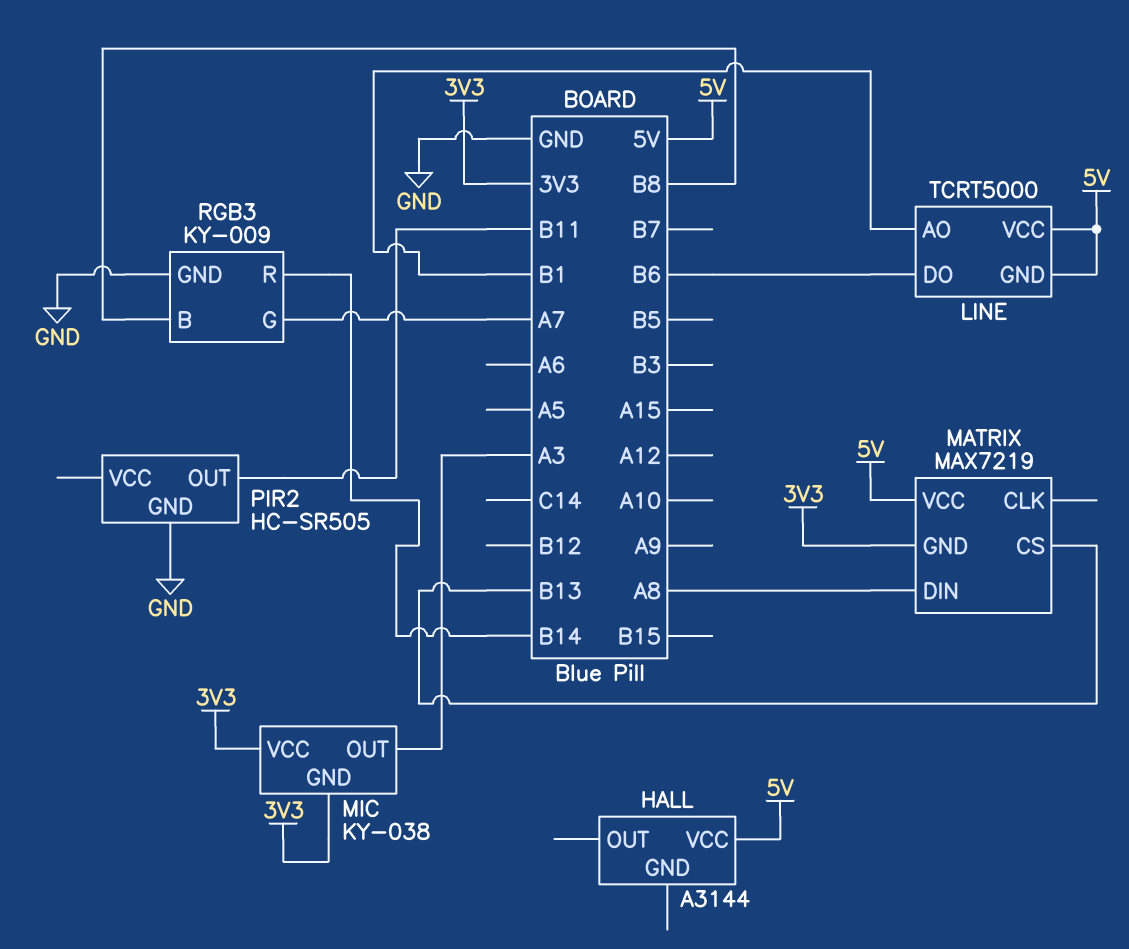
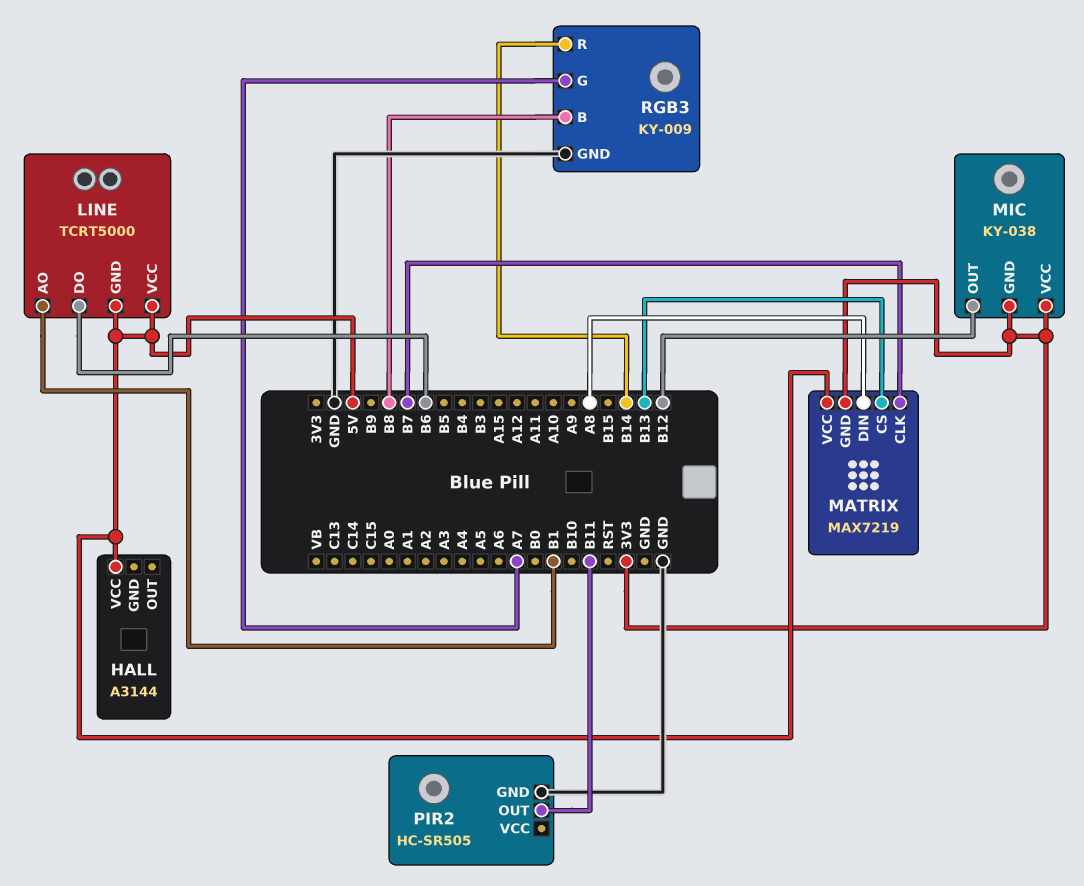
MATRIX pin CLK: none -> B7
MIC pin OUT: A3 -> B12

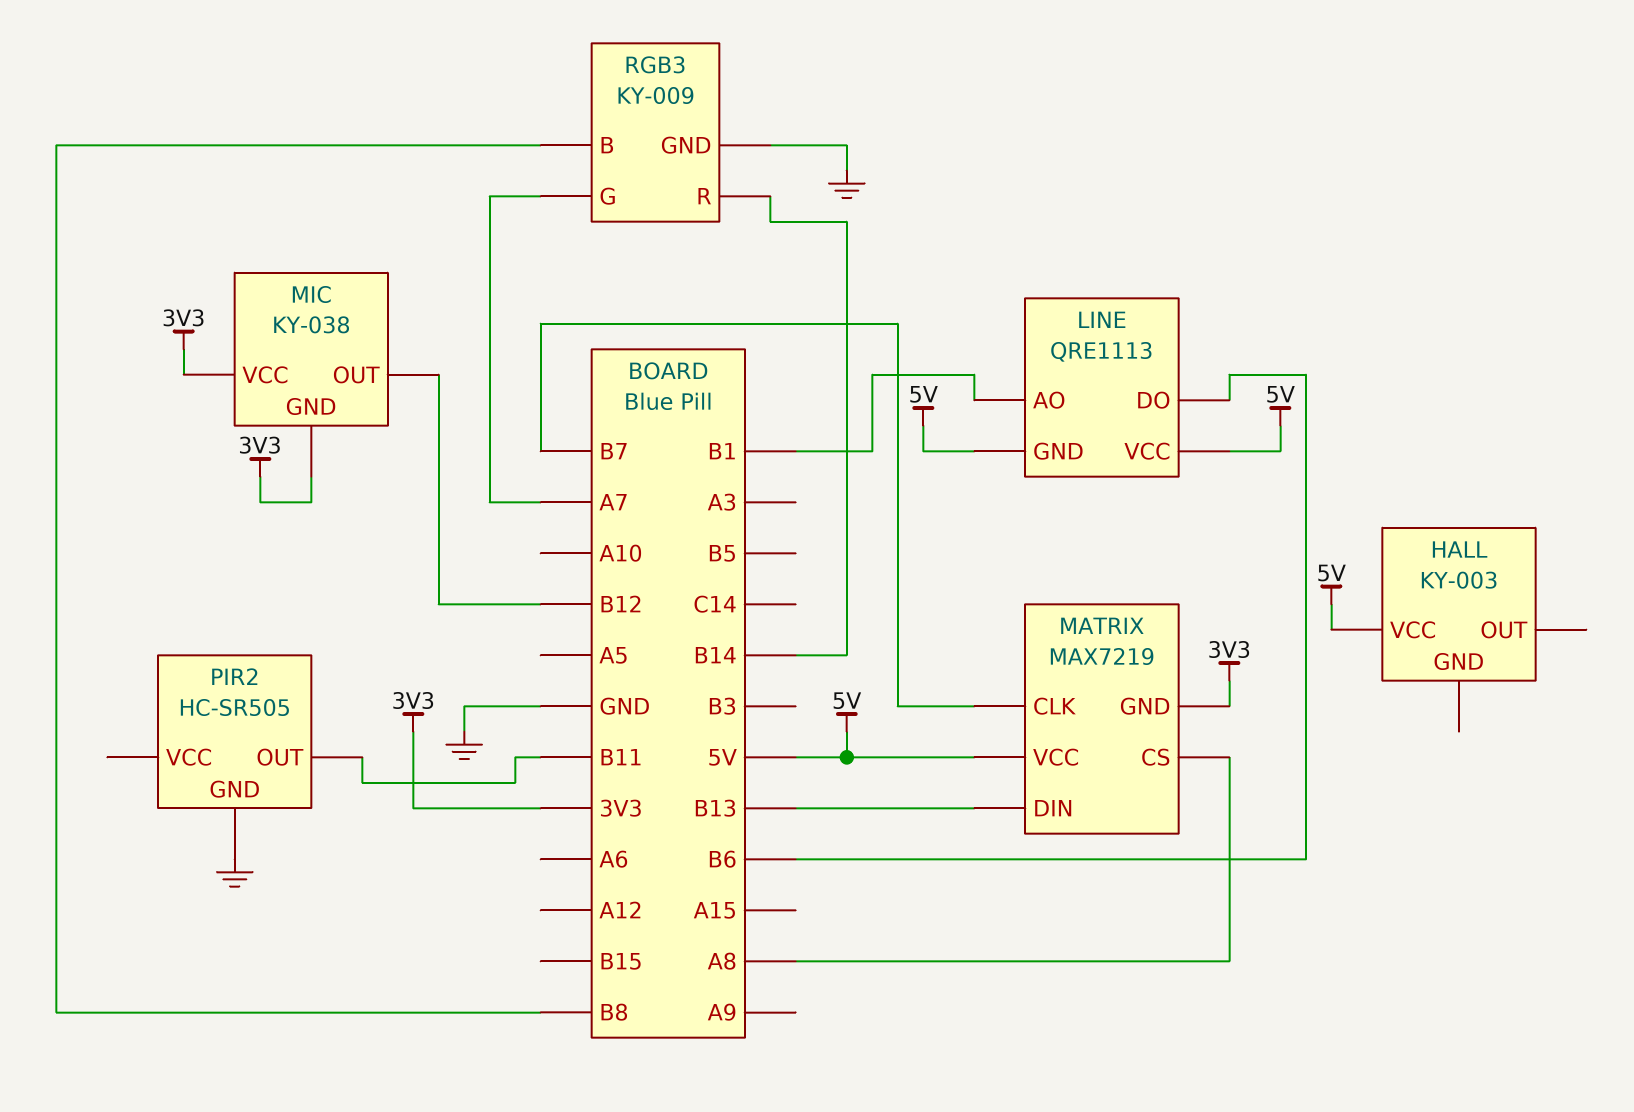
HALL: A3144 -> KY-003
LINE: TCRT5000 -> QRE1113
MATRIX pin CS: B13 -> A8
MATRIX pin DIN: A8 -> B13

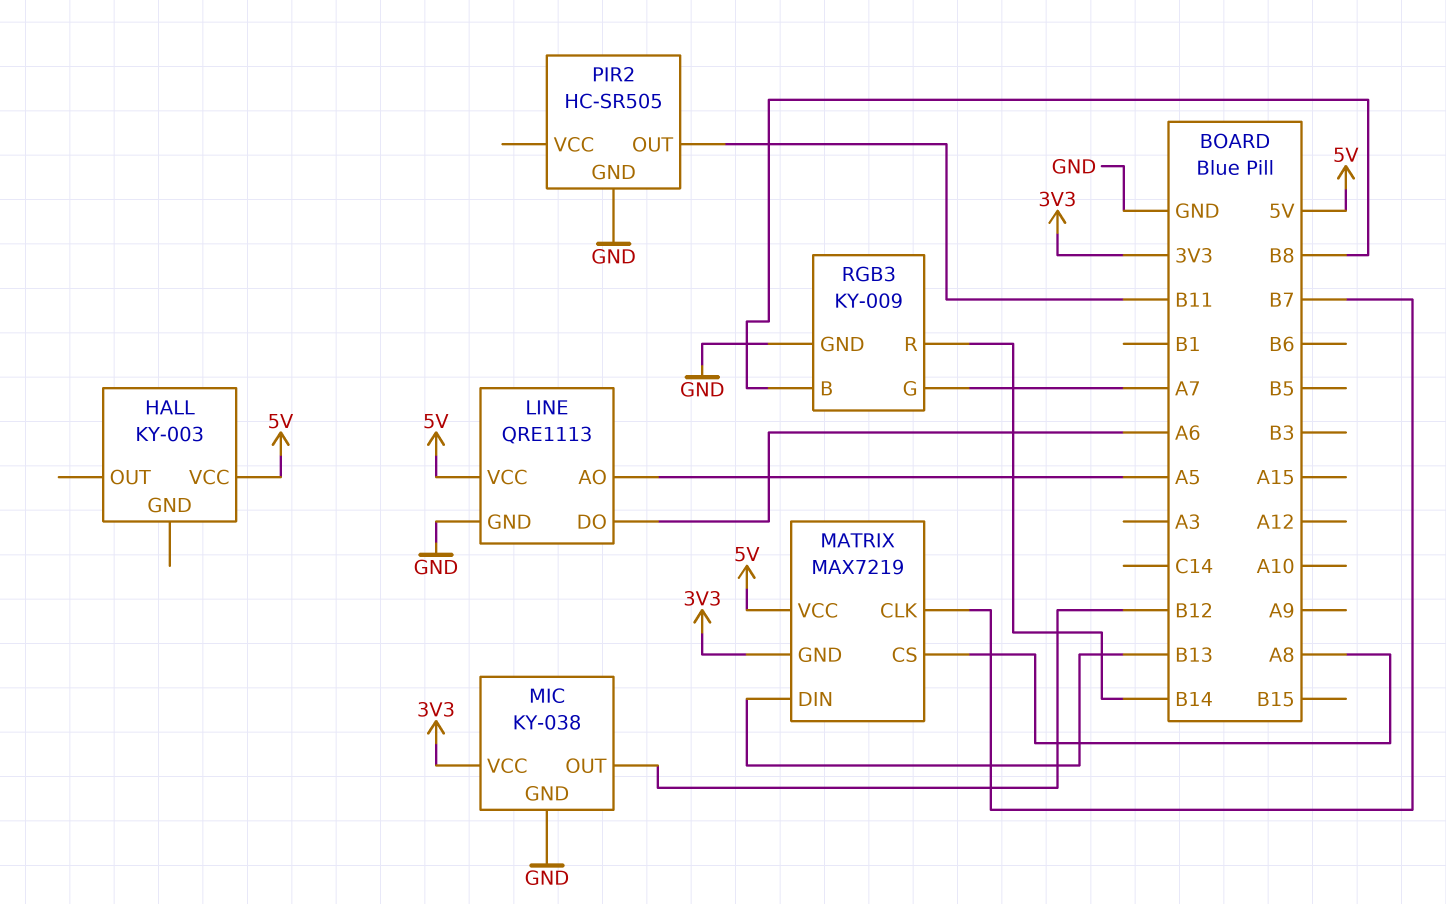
LINE pin AO: B1 -> A5
LINE pin DO: B6 -> A6
LINE pin GND: 5V -> GND
MIC pin GND: 3V3 -> GND

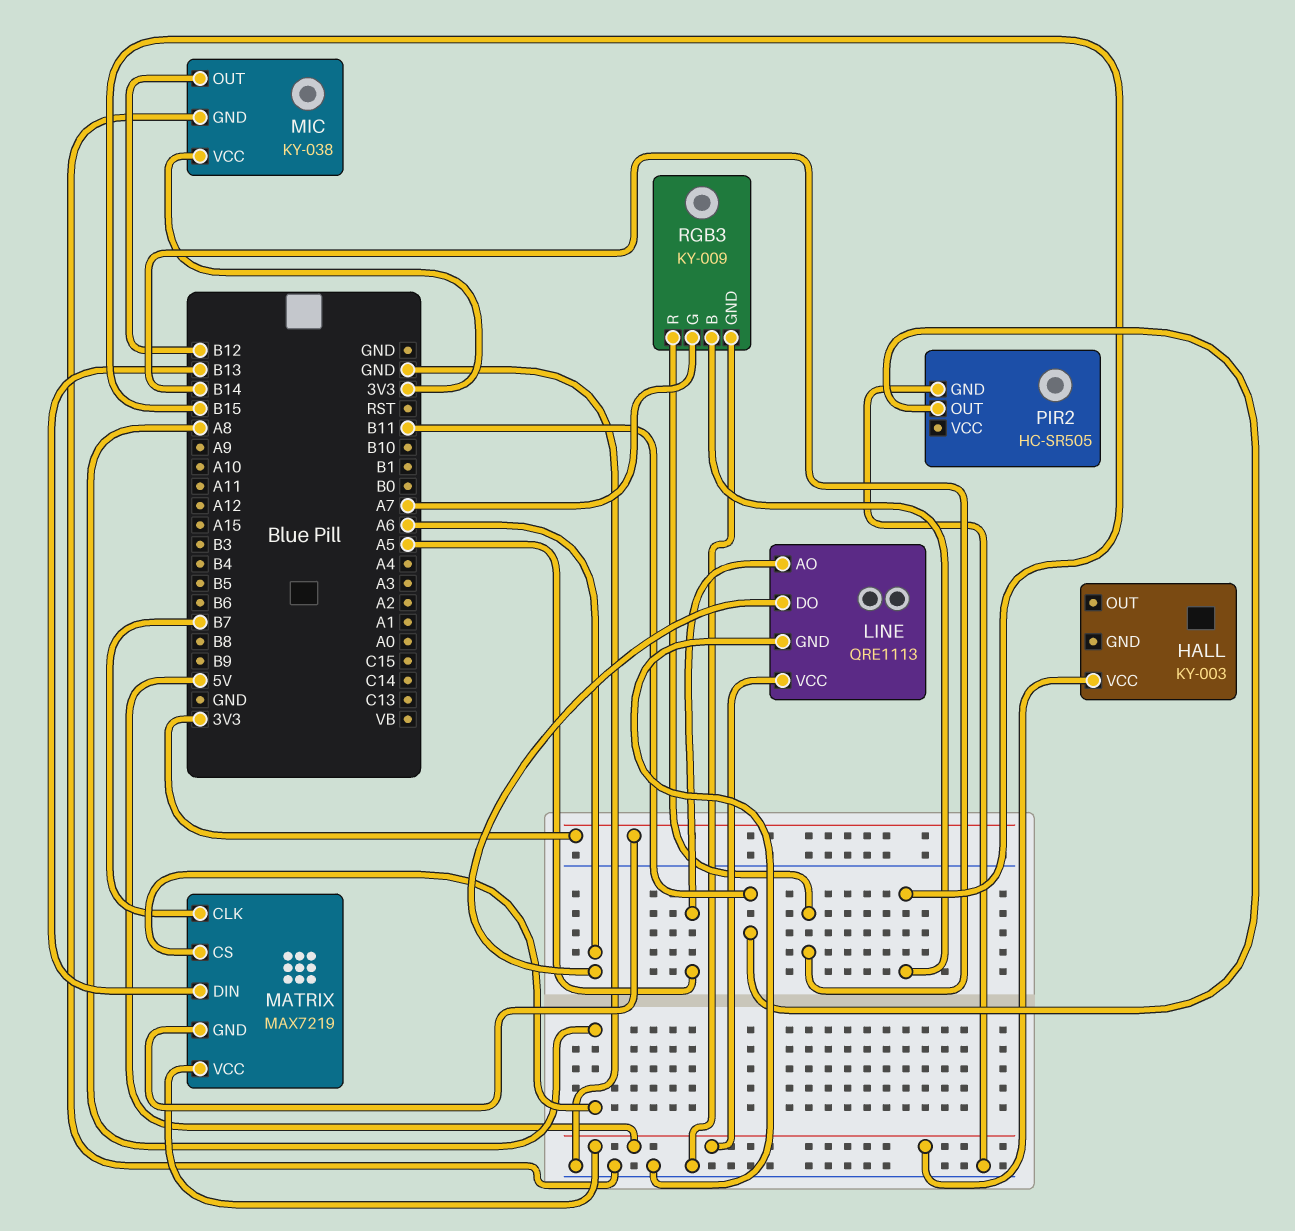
RGB3 pin B: B8 -> B15

